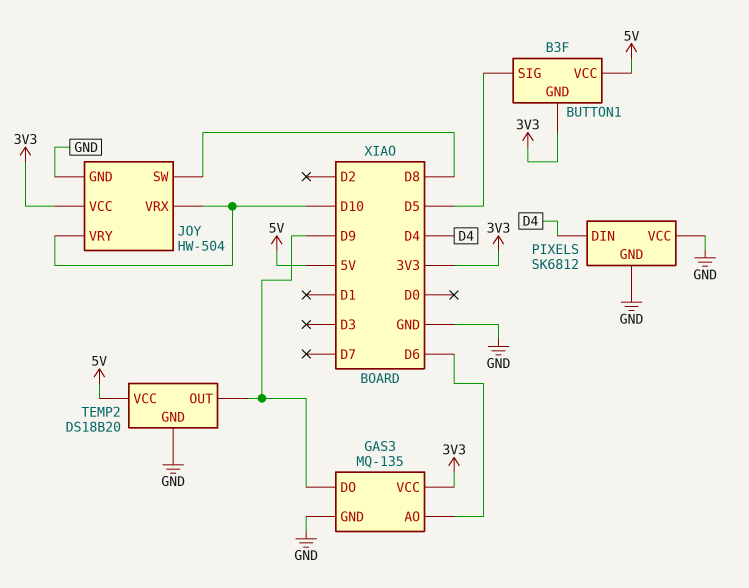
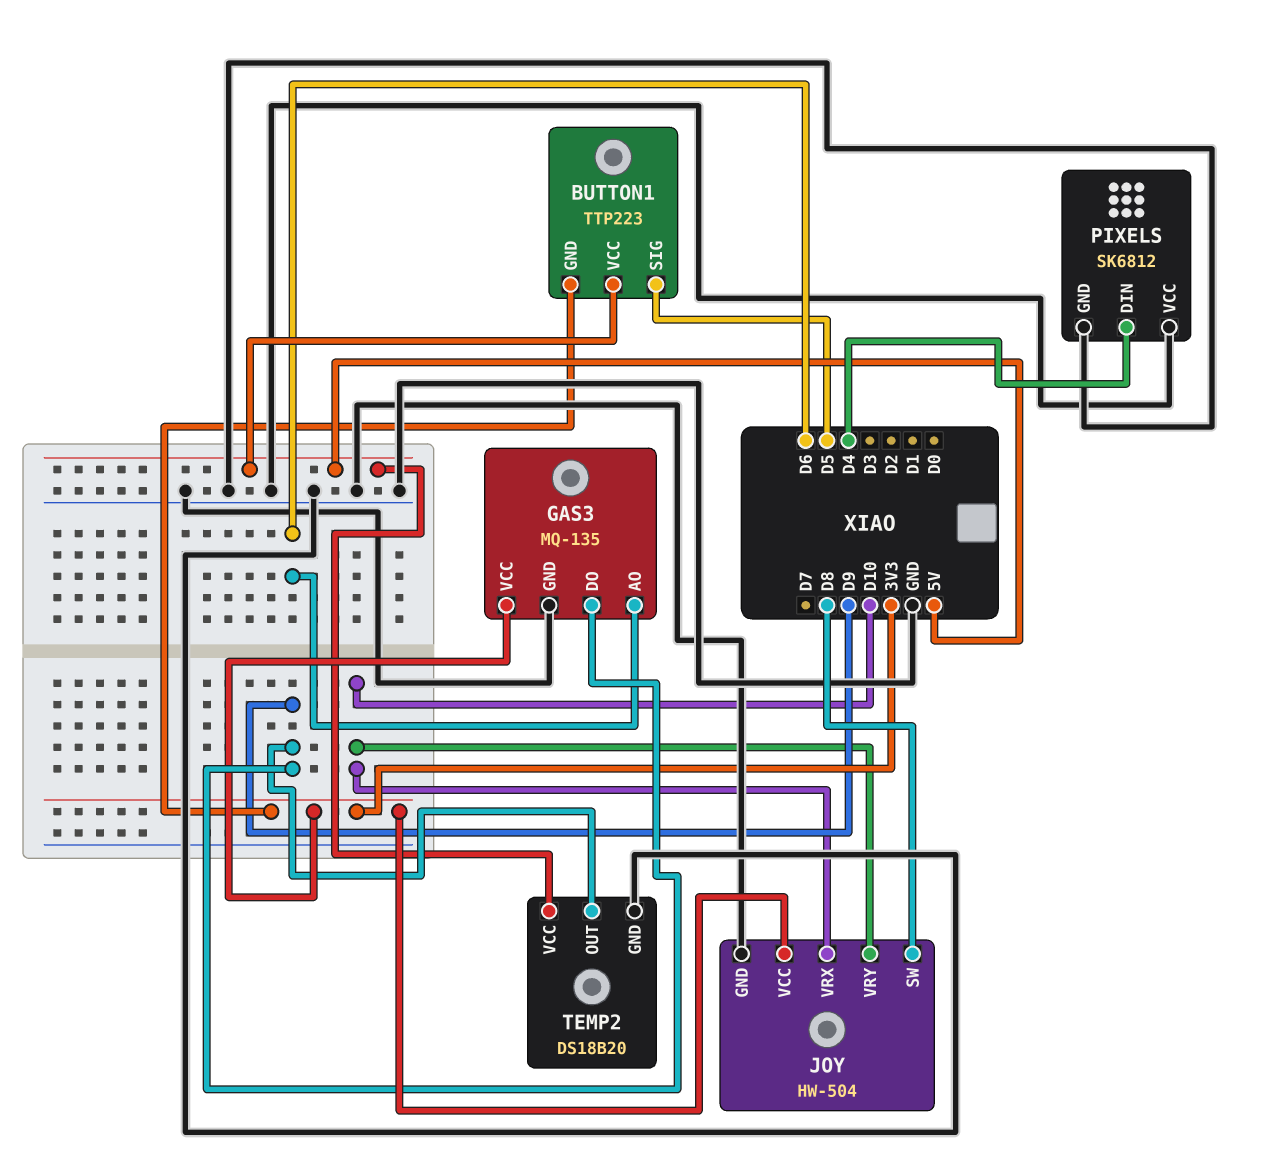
BUTTON1: B3F -> TTP223

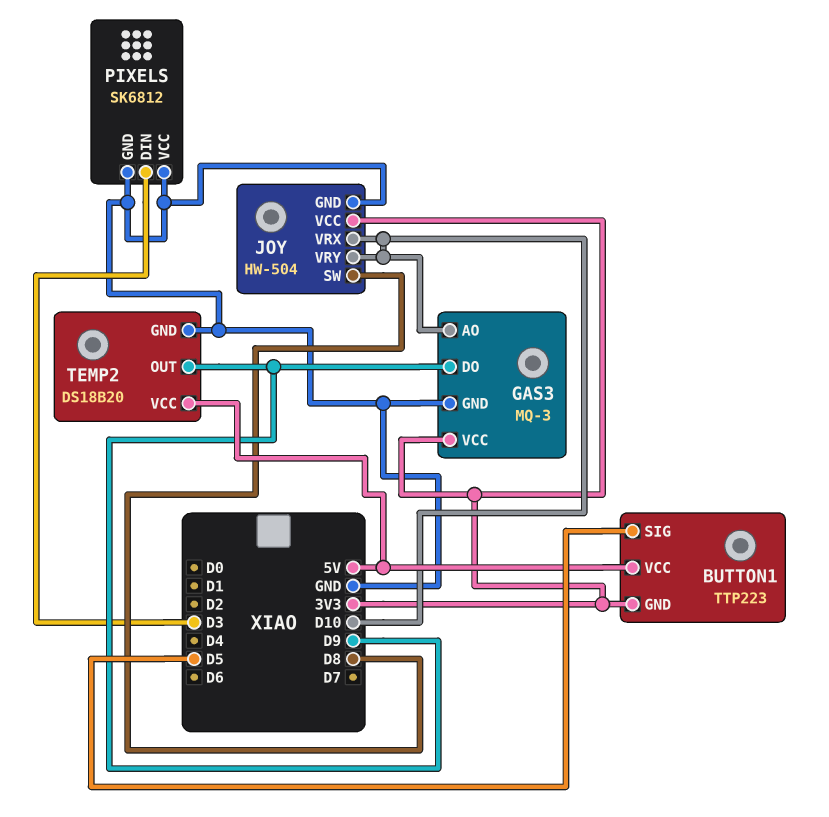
GAS3: MQ-135 -> MQ-3
GAS3 pin AO: D6 -> D10
PIXELS pin DIN: D4 -> D3

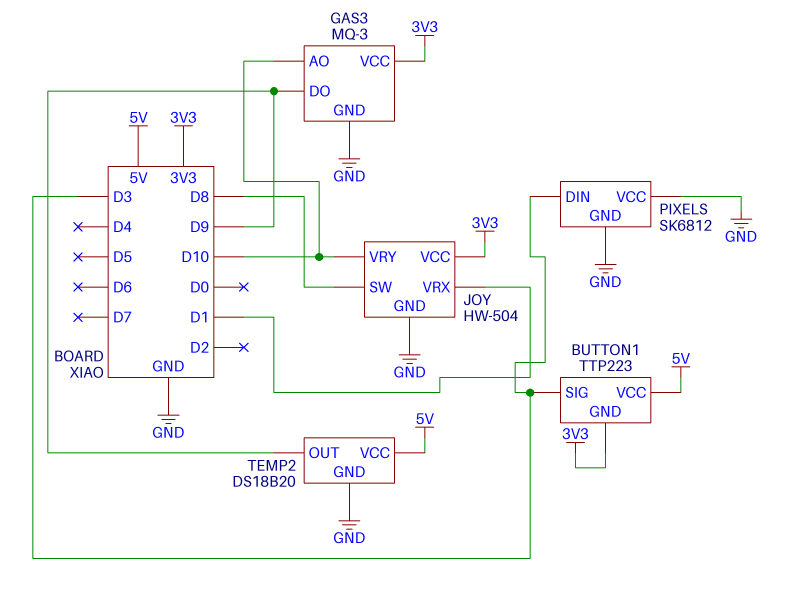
BUTTON1 pin SIG: D5 -> D3
JOY pin VRX: D10 -> D1

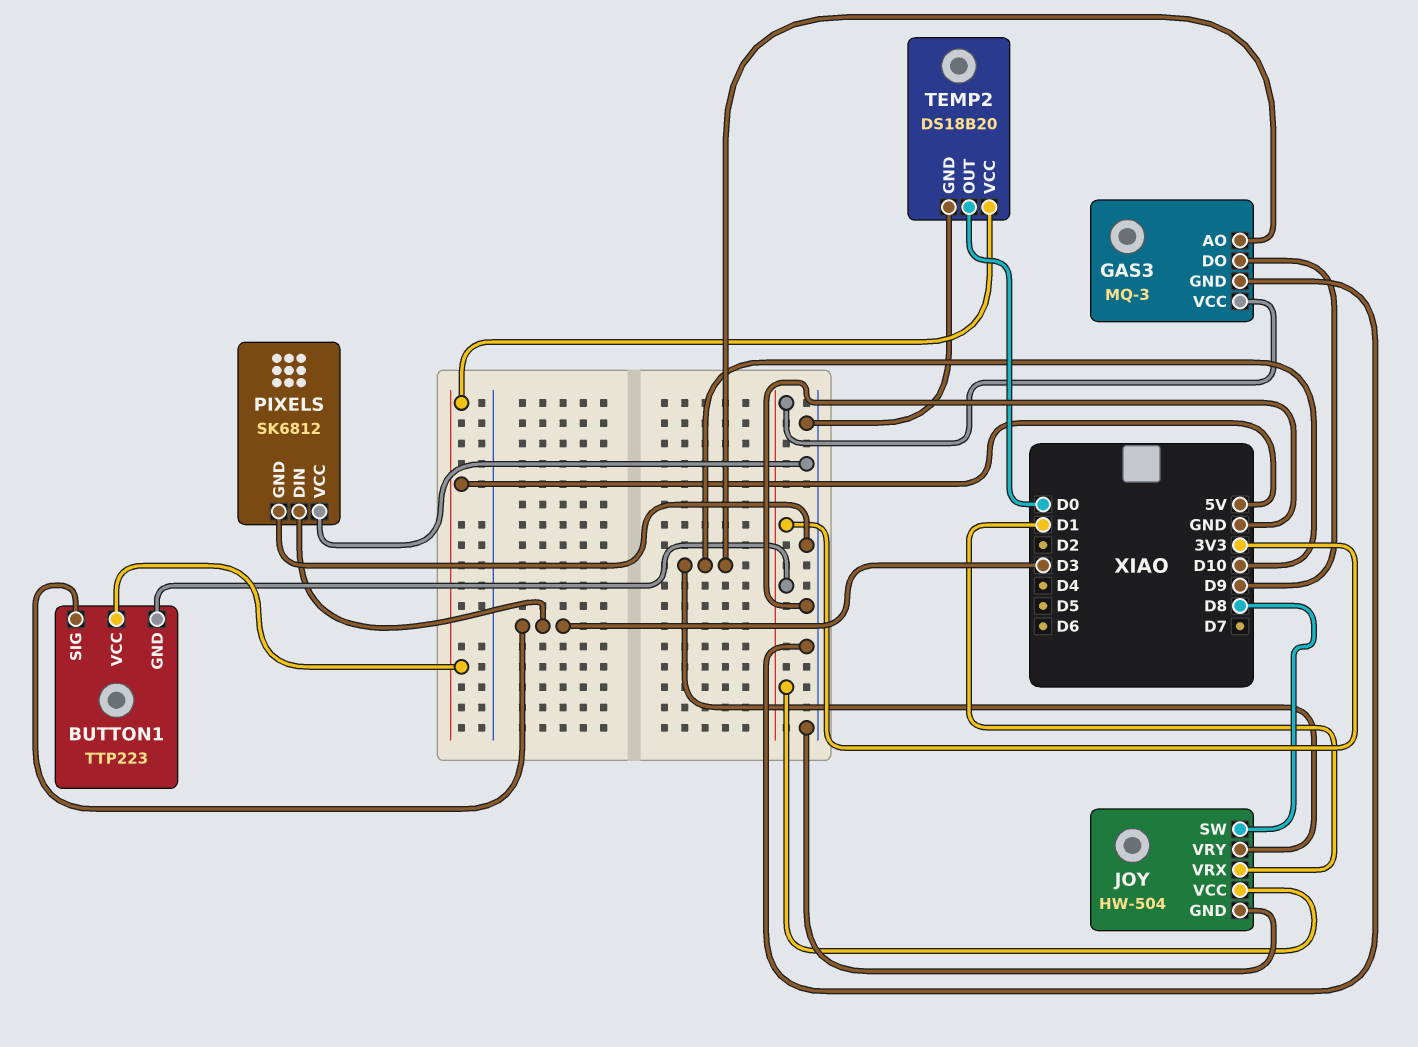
TEMP2 pin OUT: D9 -> D0

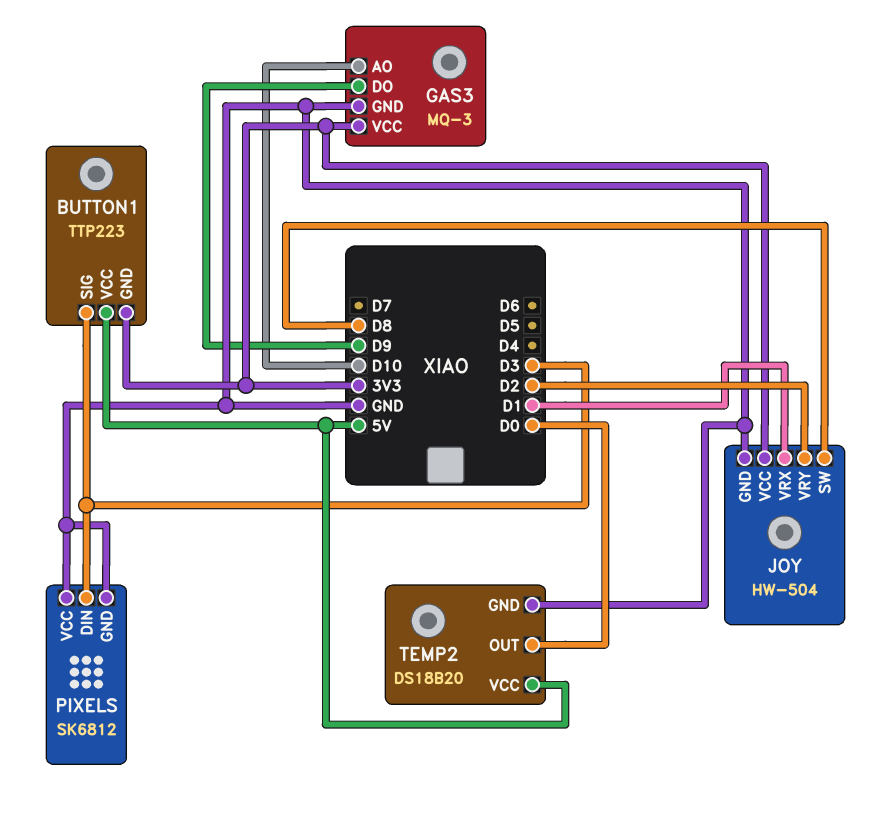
JOY pin VRY: D10 -> D2

